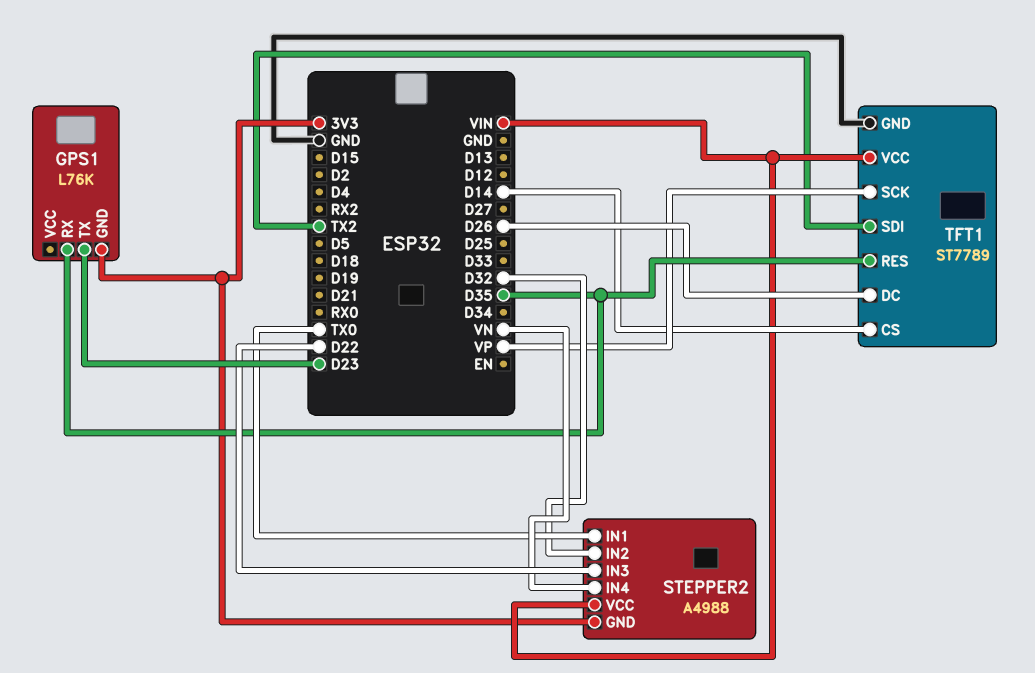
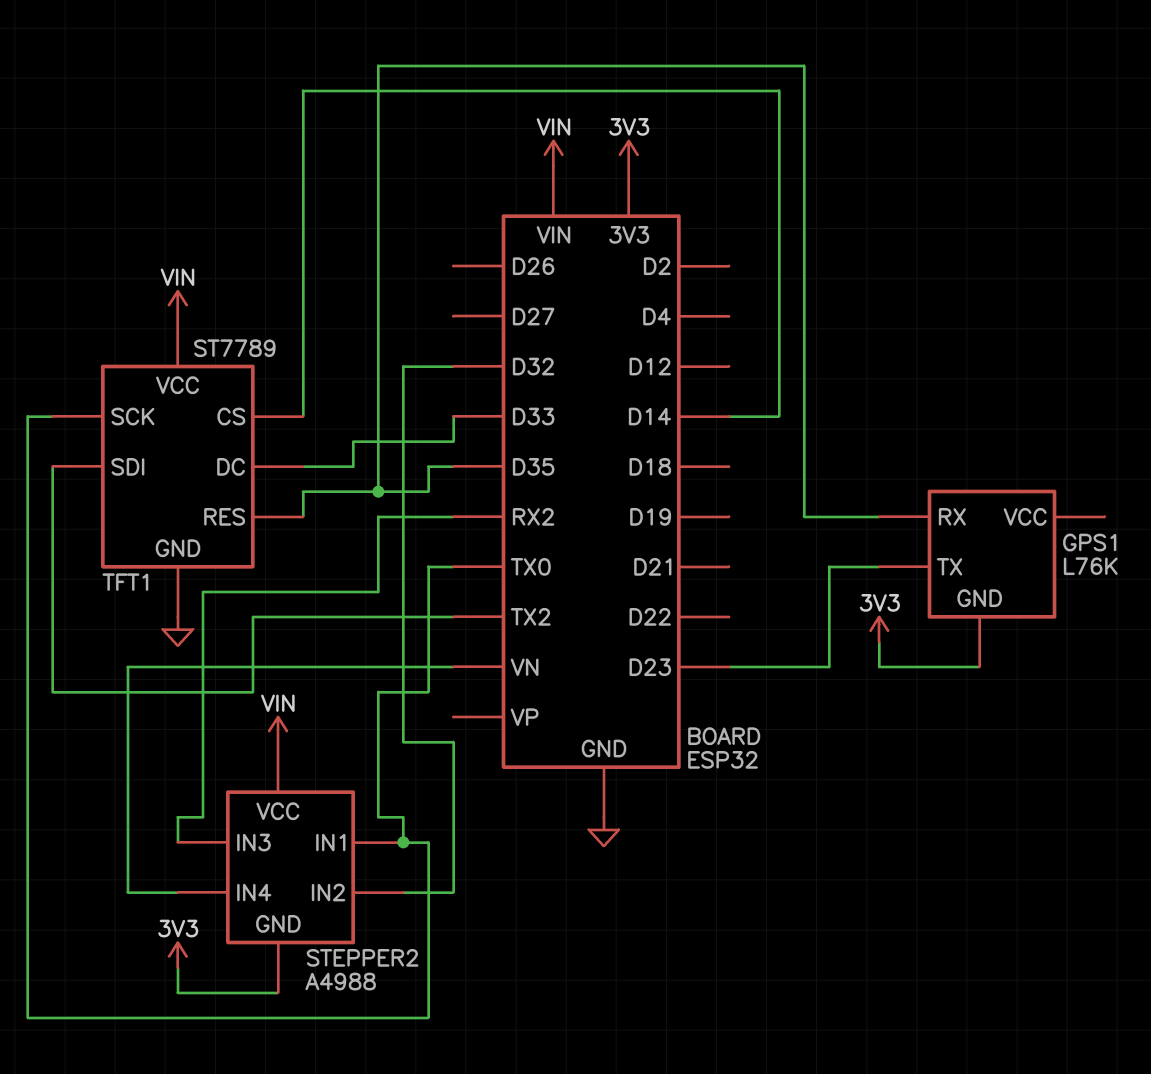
STEPPER2 pin IN3: D22 -> RX2
TFT1 pin DC: D26 -> D33
TFT1 pin SCK: VP -> TX0

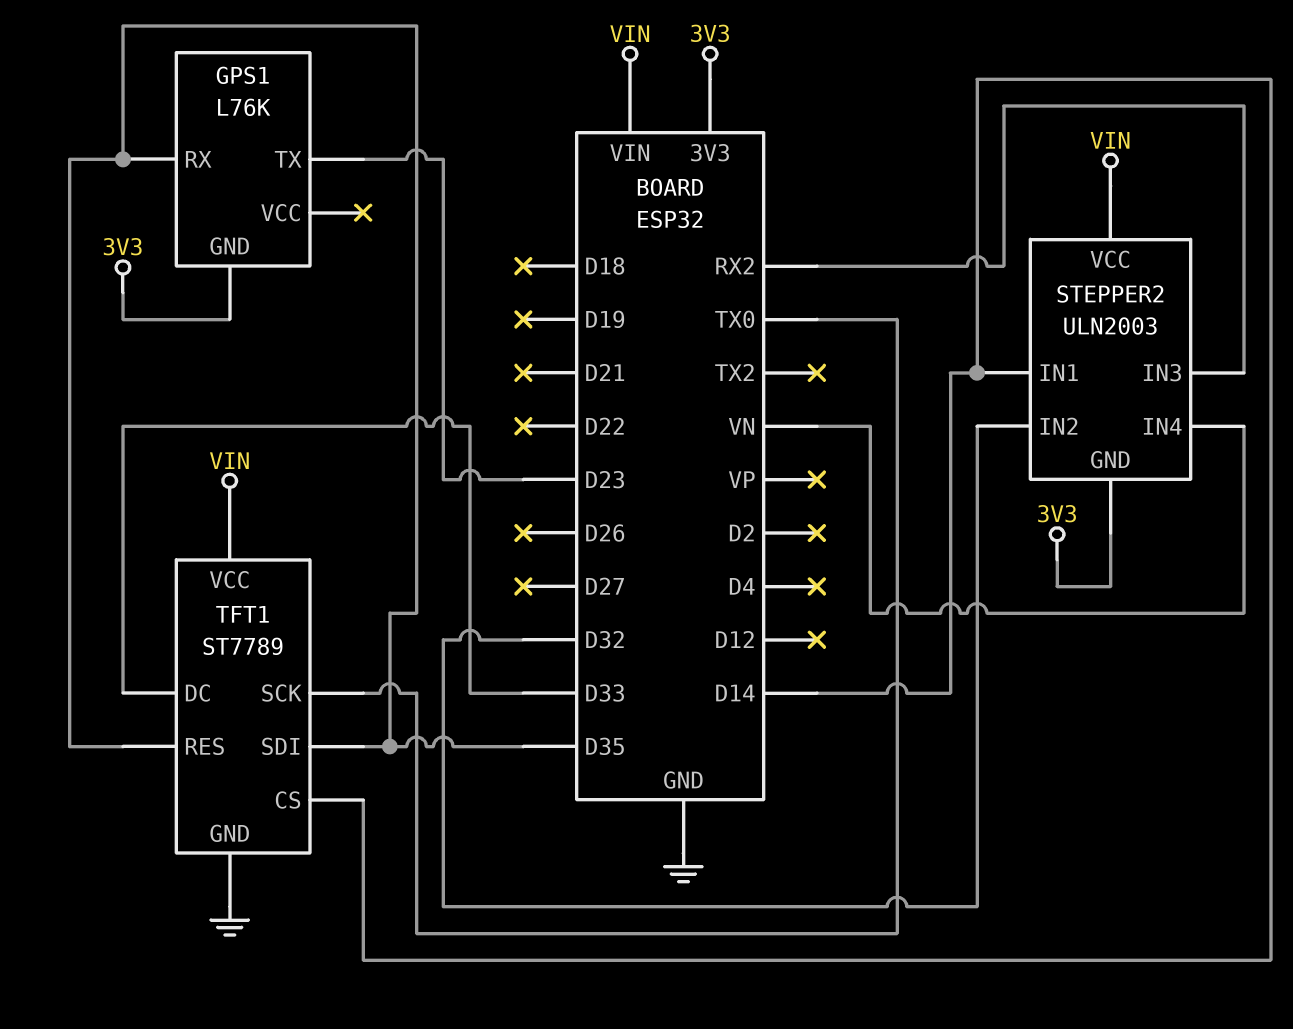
STEPPER2: A4988 -> ULN2003
STEPPER2 pin IN1: TX0 -> D14
TFT1 pin SDI: TX2 -> D35

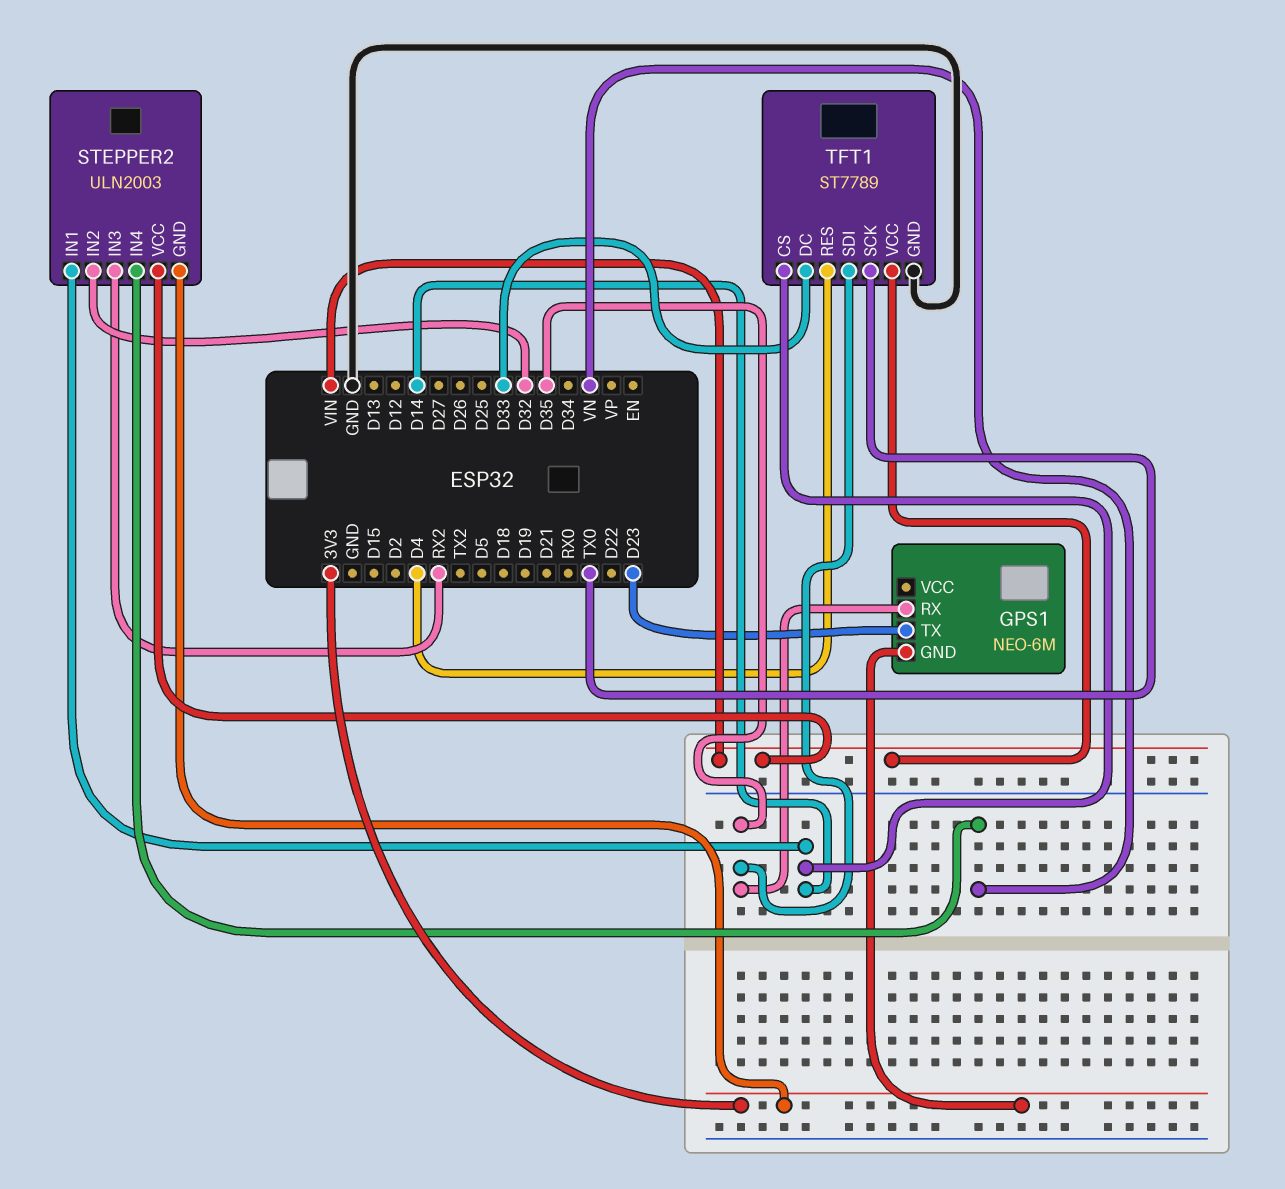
GPS1: L76K -> NEO-6M
TFT1 pin RES: D35 -> D4

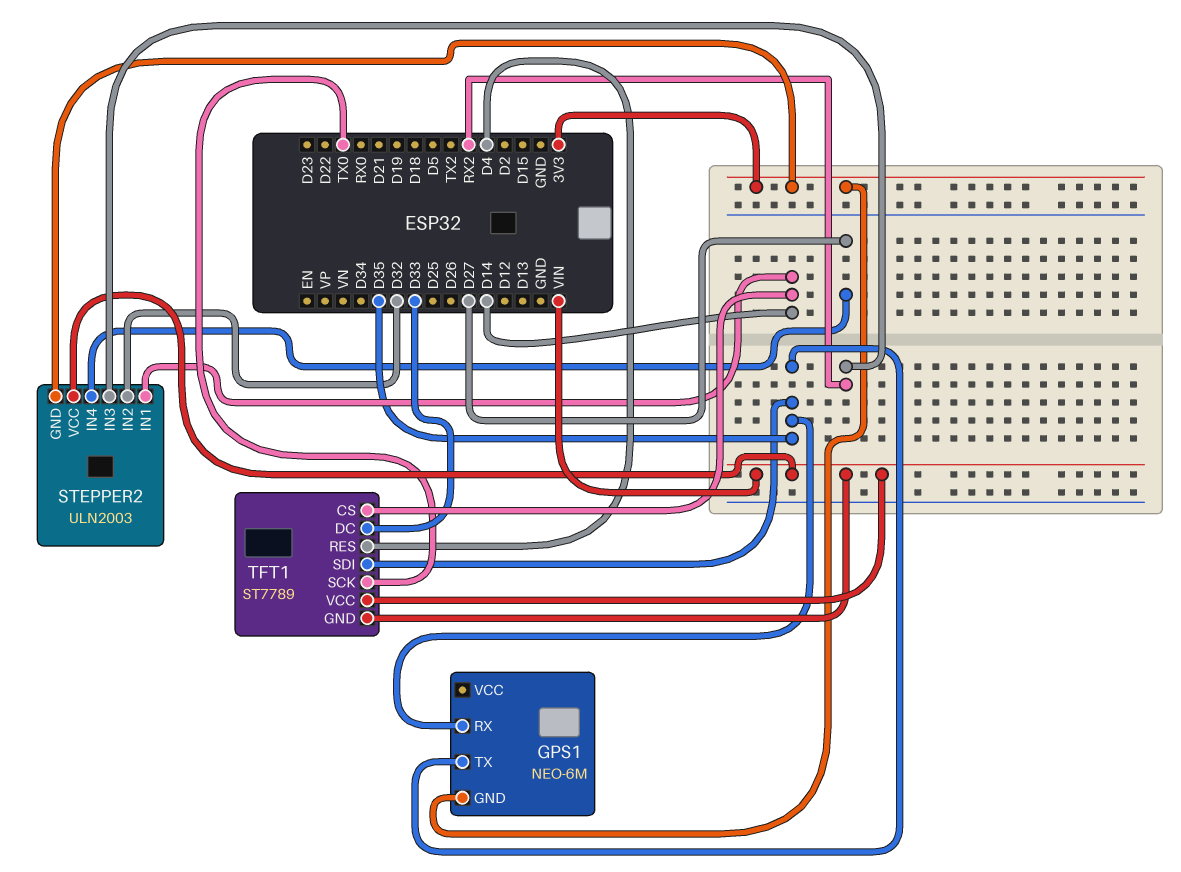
GPS1 pin TX: D23 -> D35
STEPPER2 pin IN4: VN -> D27
TFT1 pin GND: GND -> VIN

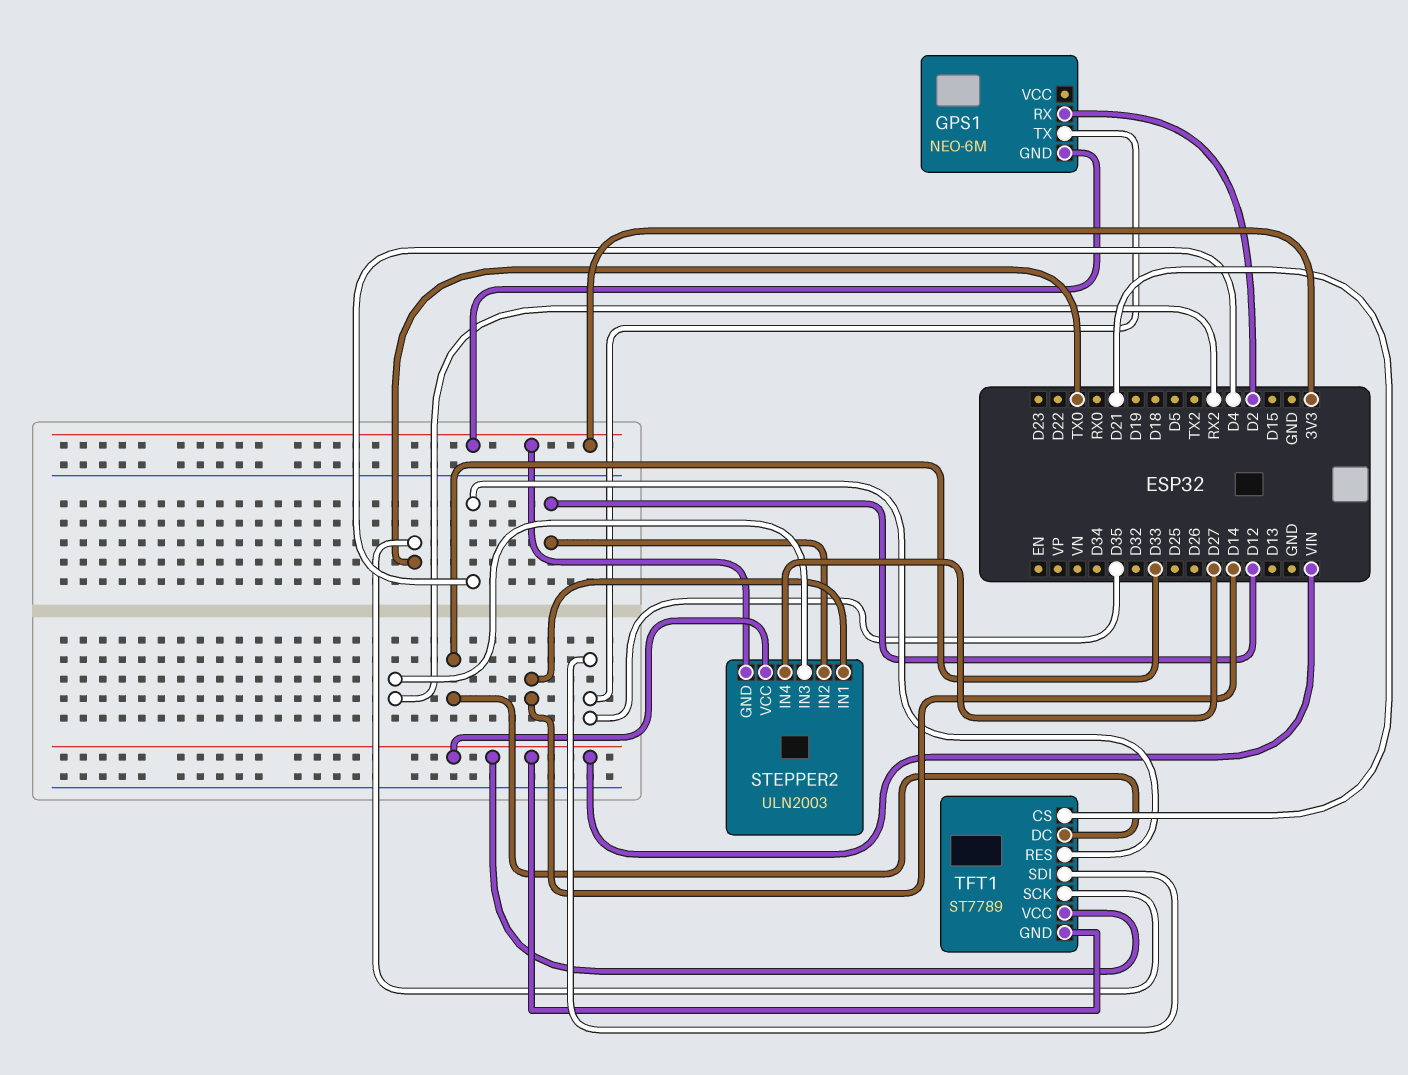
GPS1 pin RX: D35 -> D2
STEPPER2 pin IN2: D32 -> D12
TFT1 pin CS: D14 -> D21

